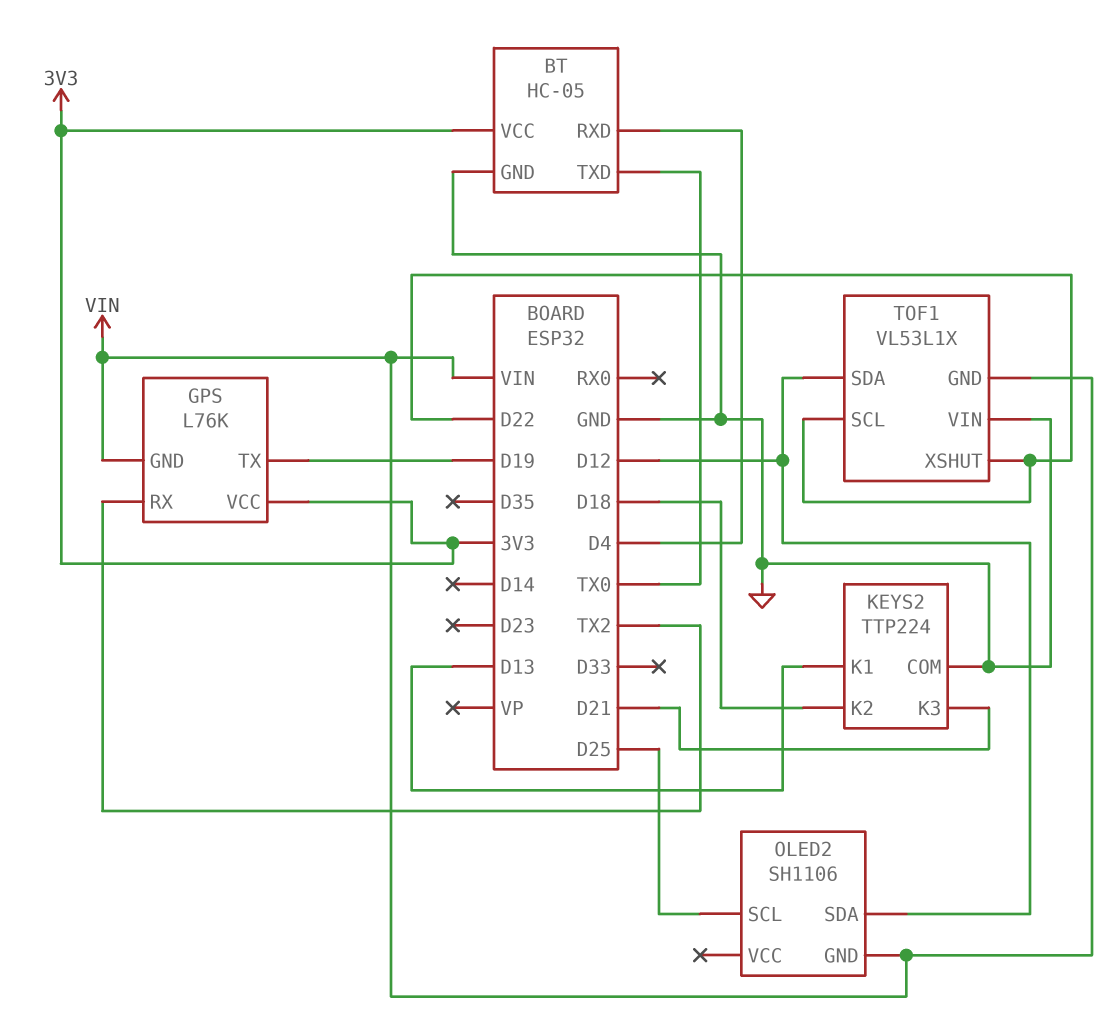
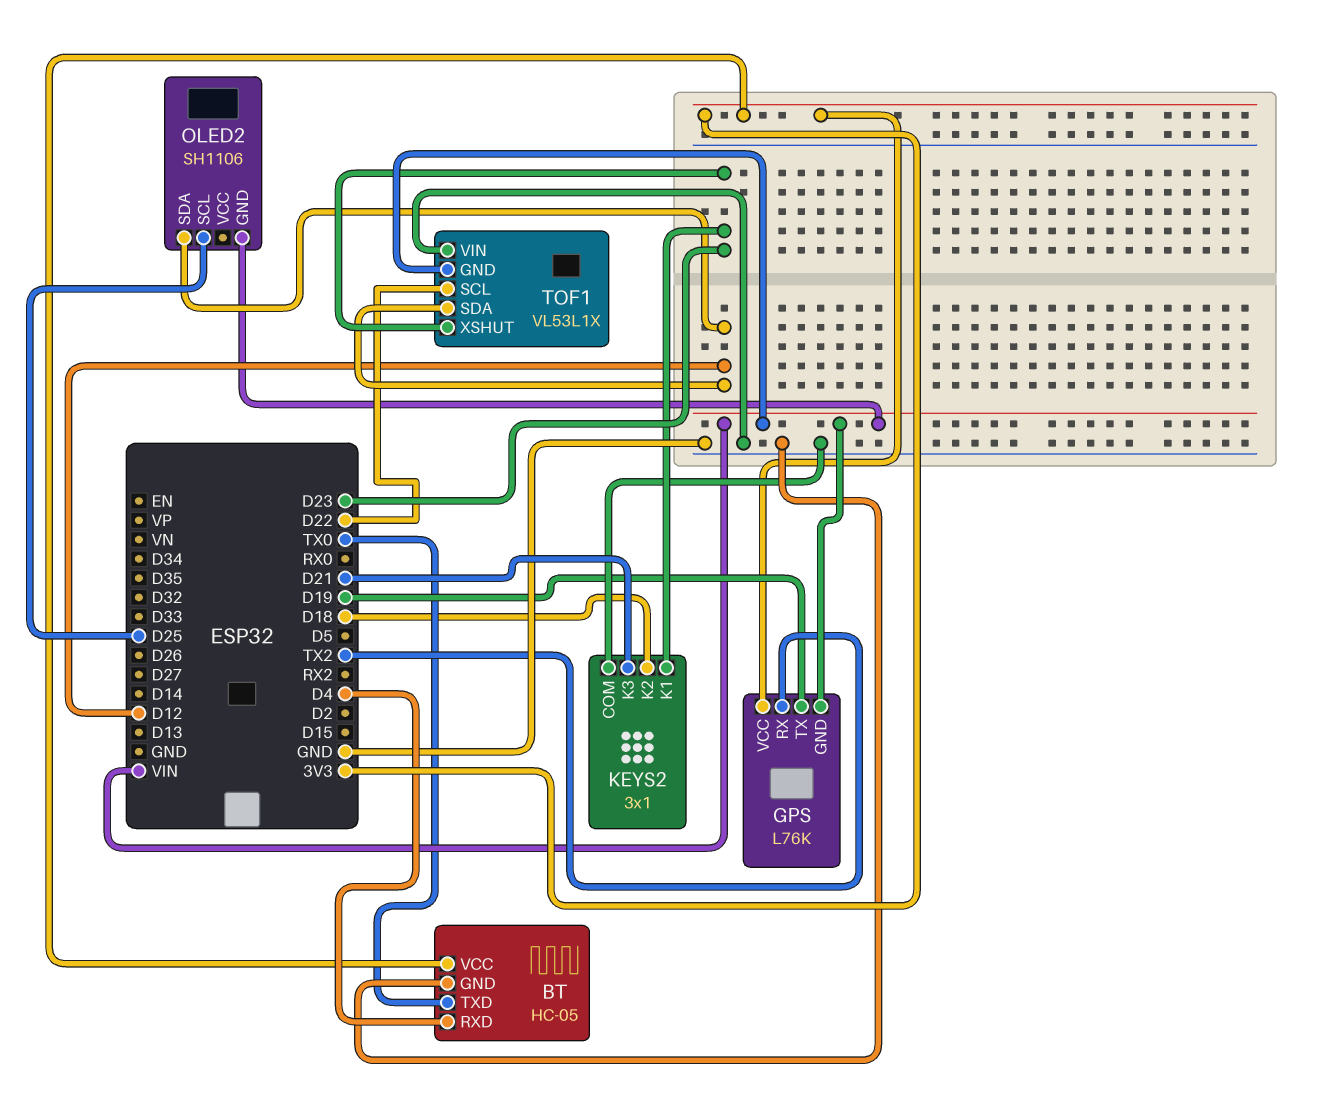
KEYS2: TTP224 -> 3x1
KEYS2 pin K1: D13 -> D23
TOF1 pin XSHUT: D22 -> D23

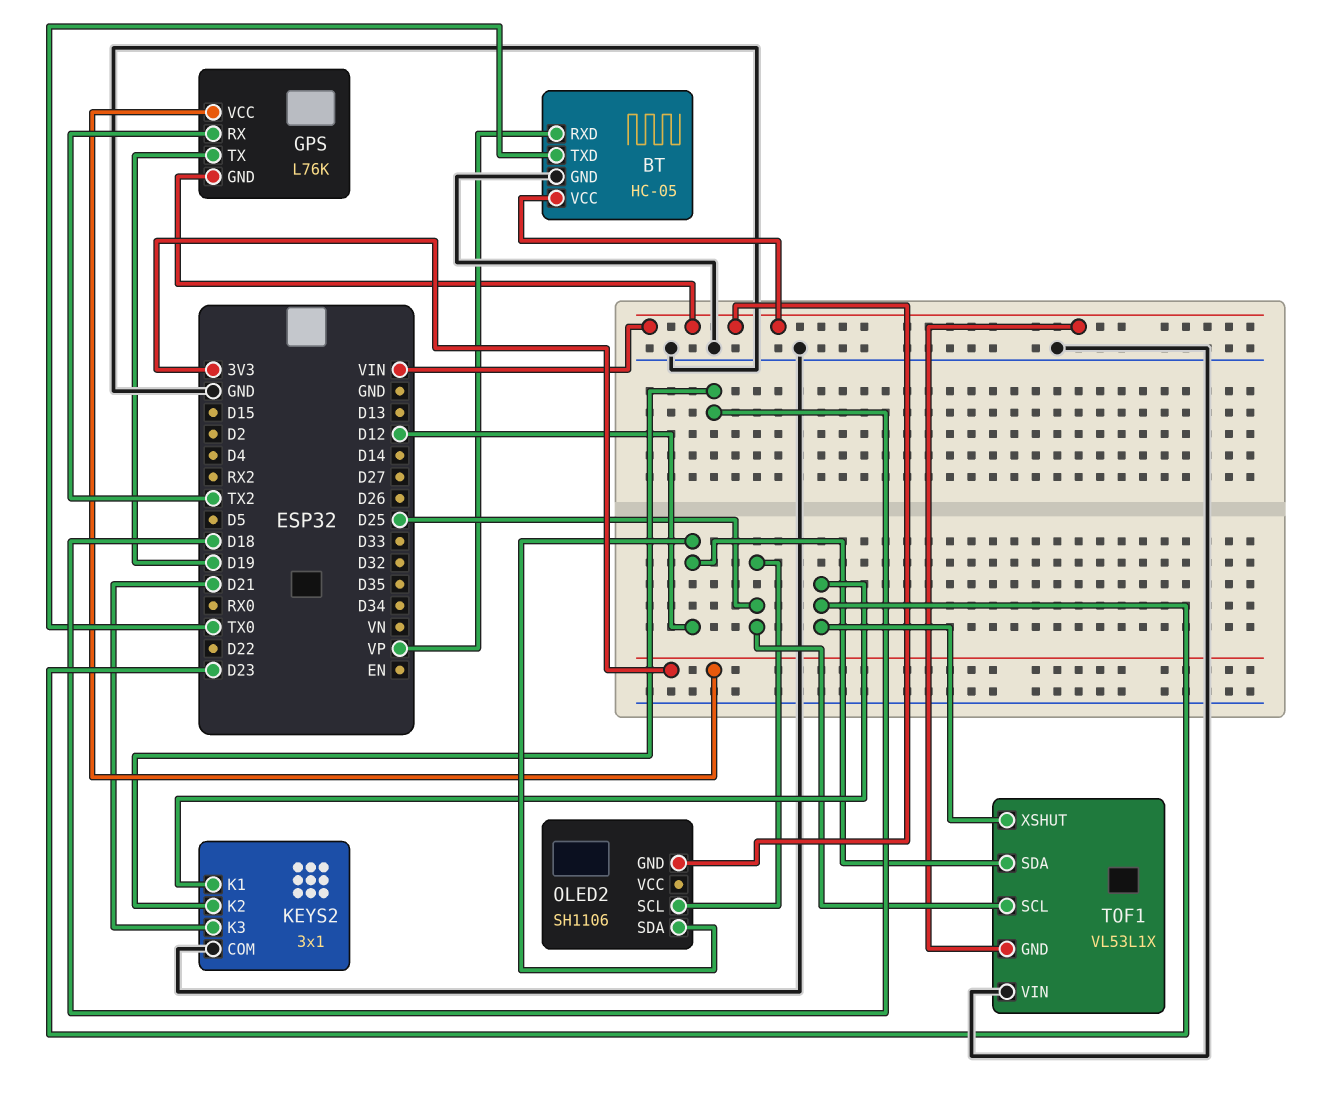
BT pin RXD: D4 -> VP
BT pin VCC: 3V3 -> VIN
TOF1 pin SCL: D22 -> D25

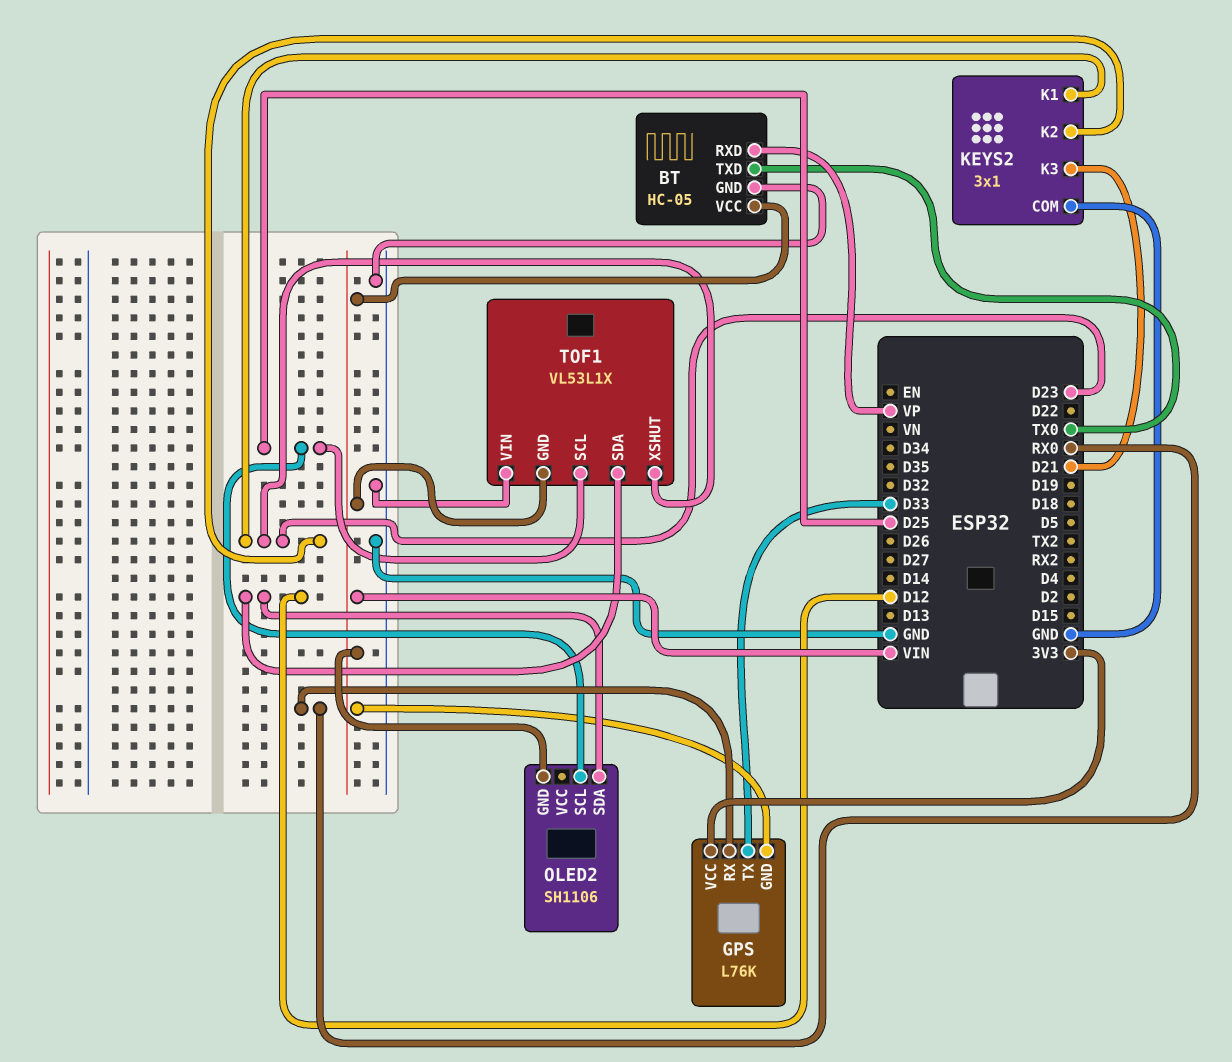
GPS pin RX: TX2 -> RX0
GPS pin TX: D19 -> D33
KEYS2 pin K2: D18 -> D23

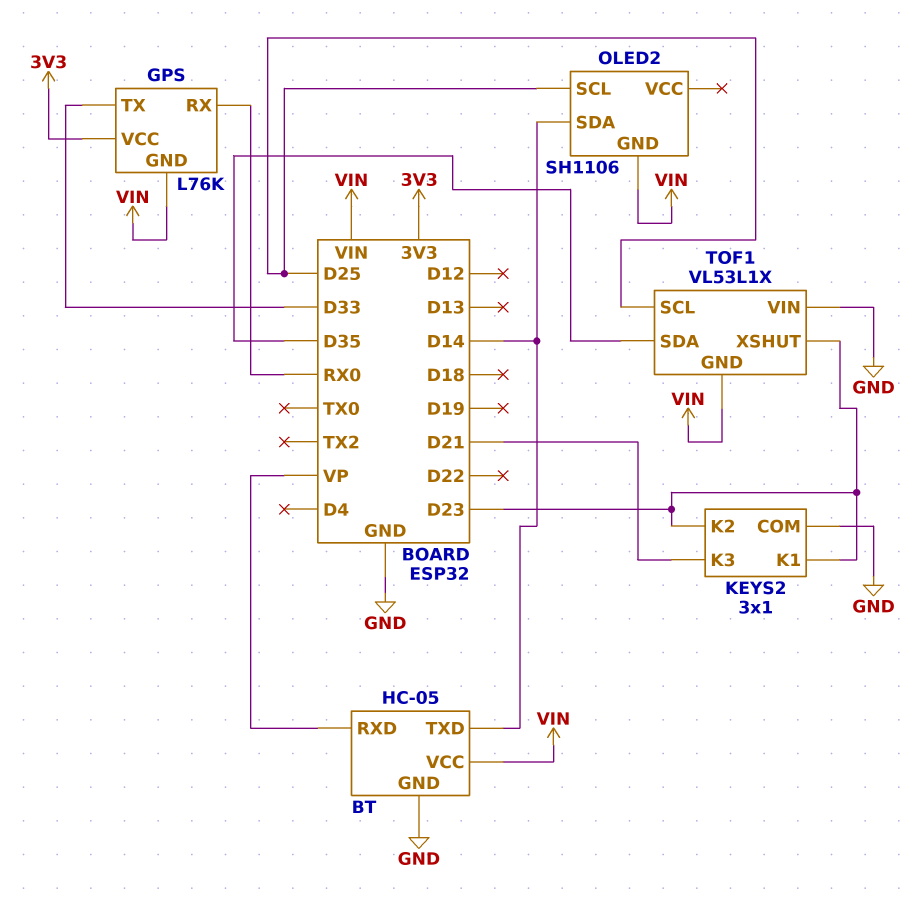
BT pin TXD: TX0 -> D14
OLED2 pin SDA: D12 -> D14
TOF1 pin SDA: D12 -> D35

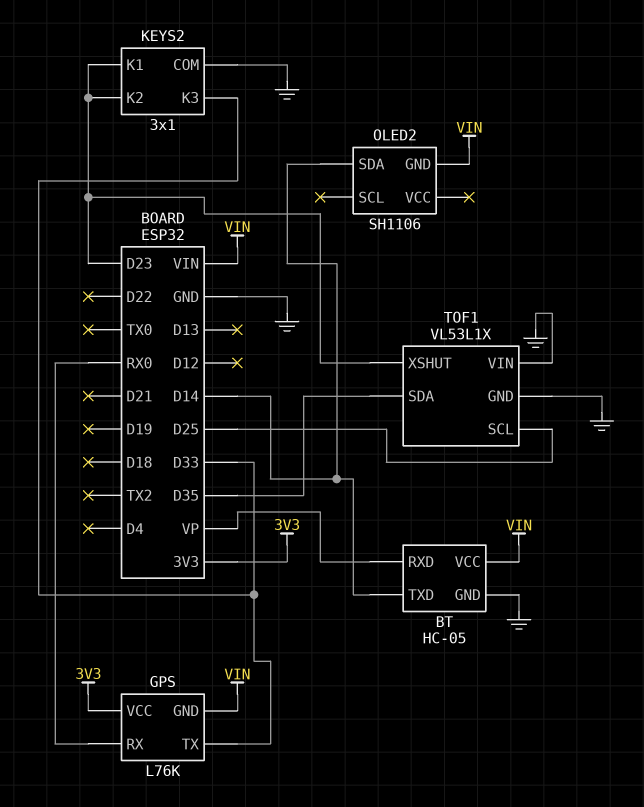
KEYS2 pin K3: D21 -> D33
OLED2 pin SCL: D25 -> none
TOF1 pin GND: VIN -> GND

